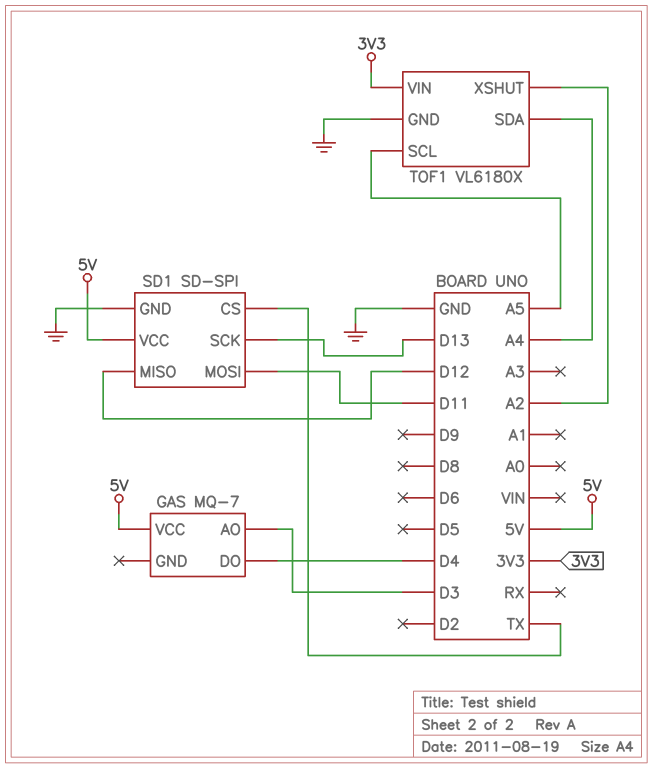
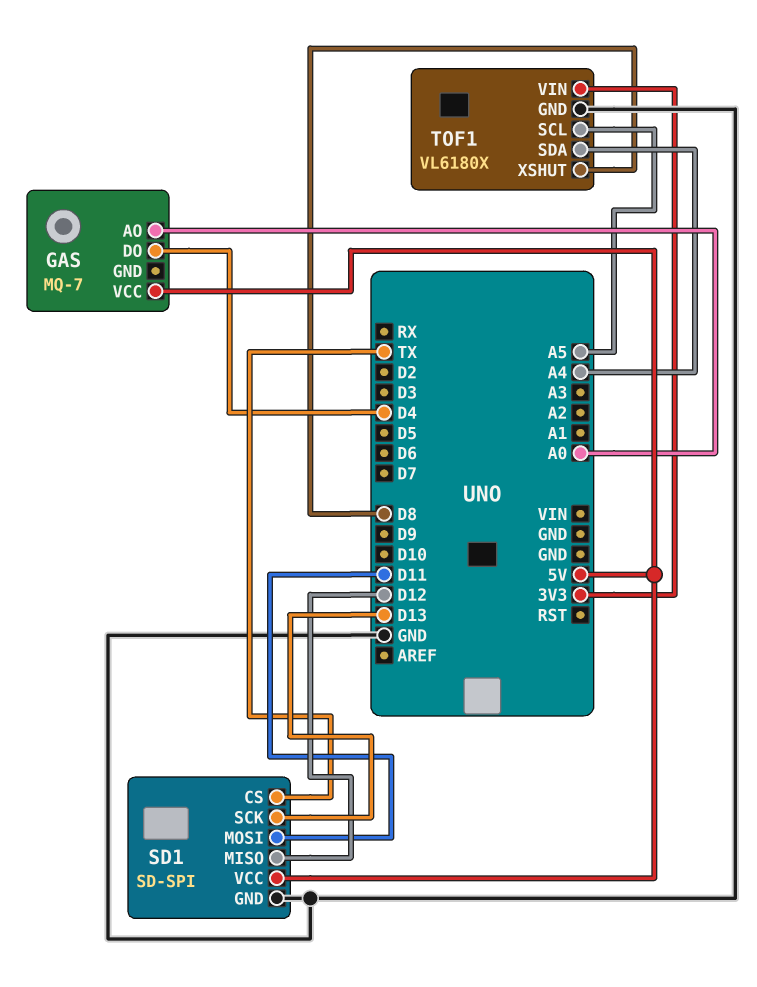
GAS pin AO: D3 -> A0
TOF1 pin XSHUT: A2 -> D8

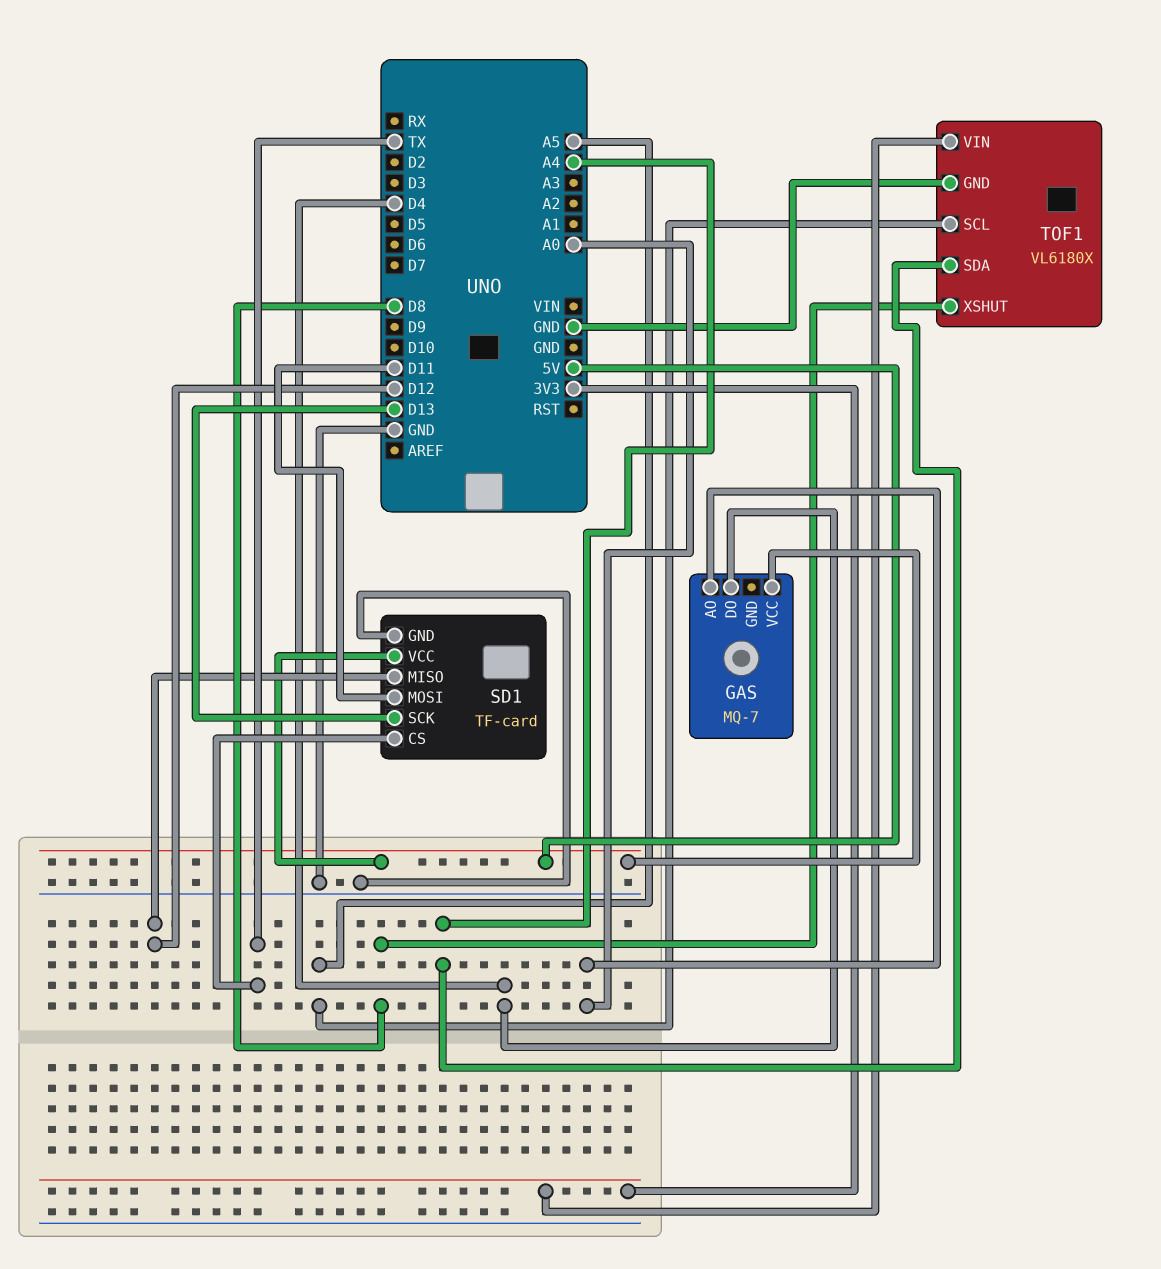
SD1: SD-SPI -> TF-card

